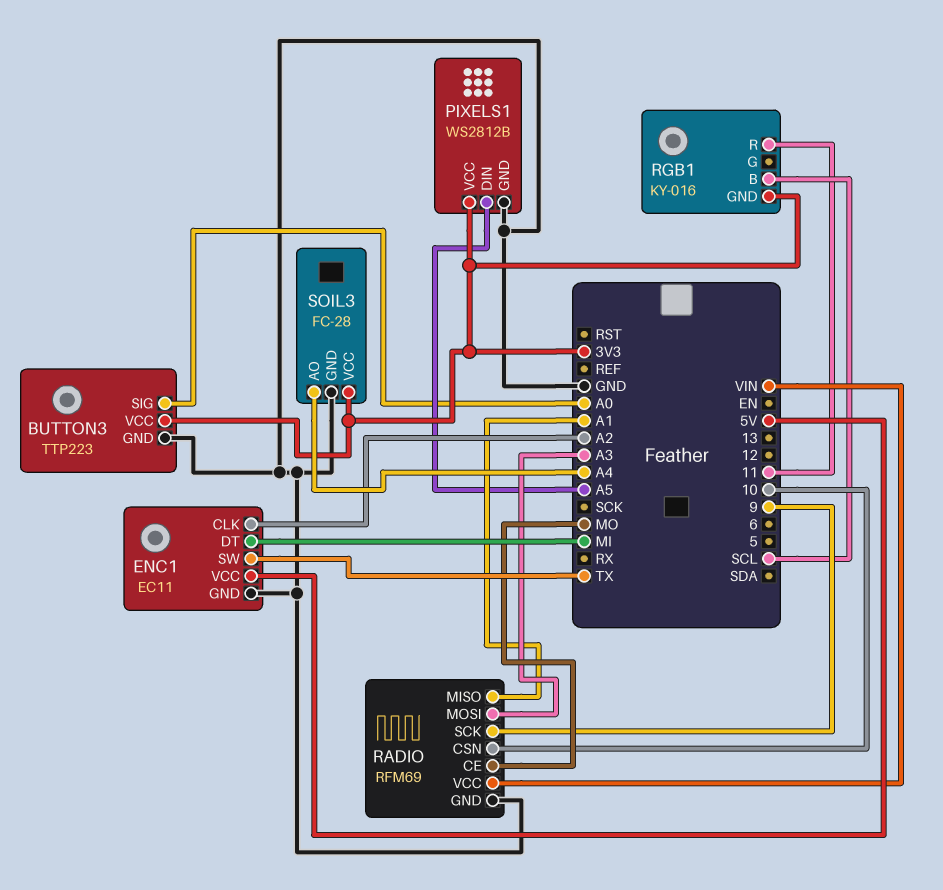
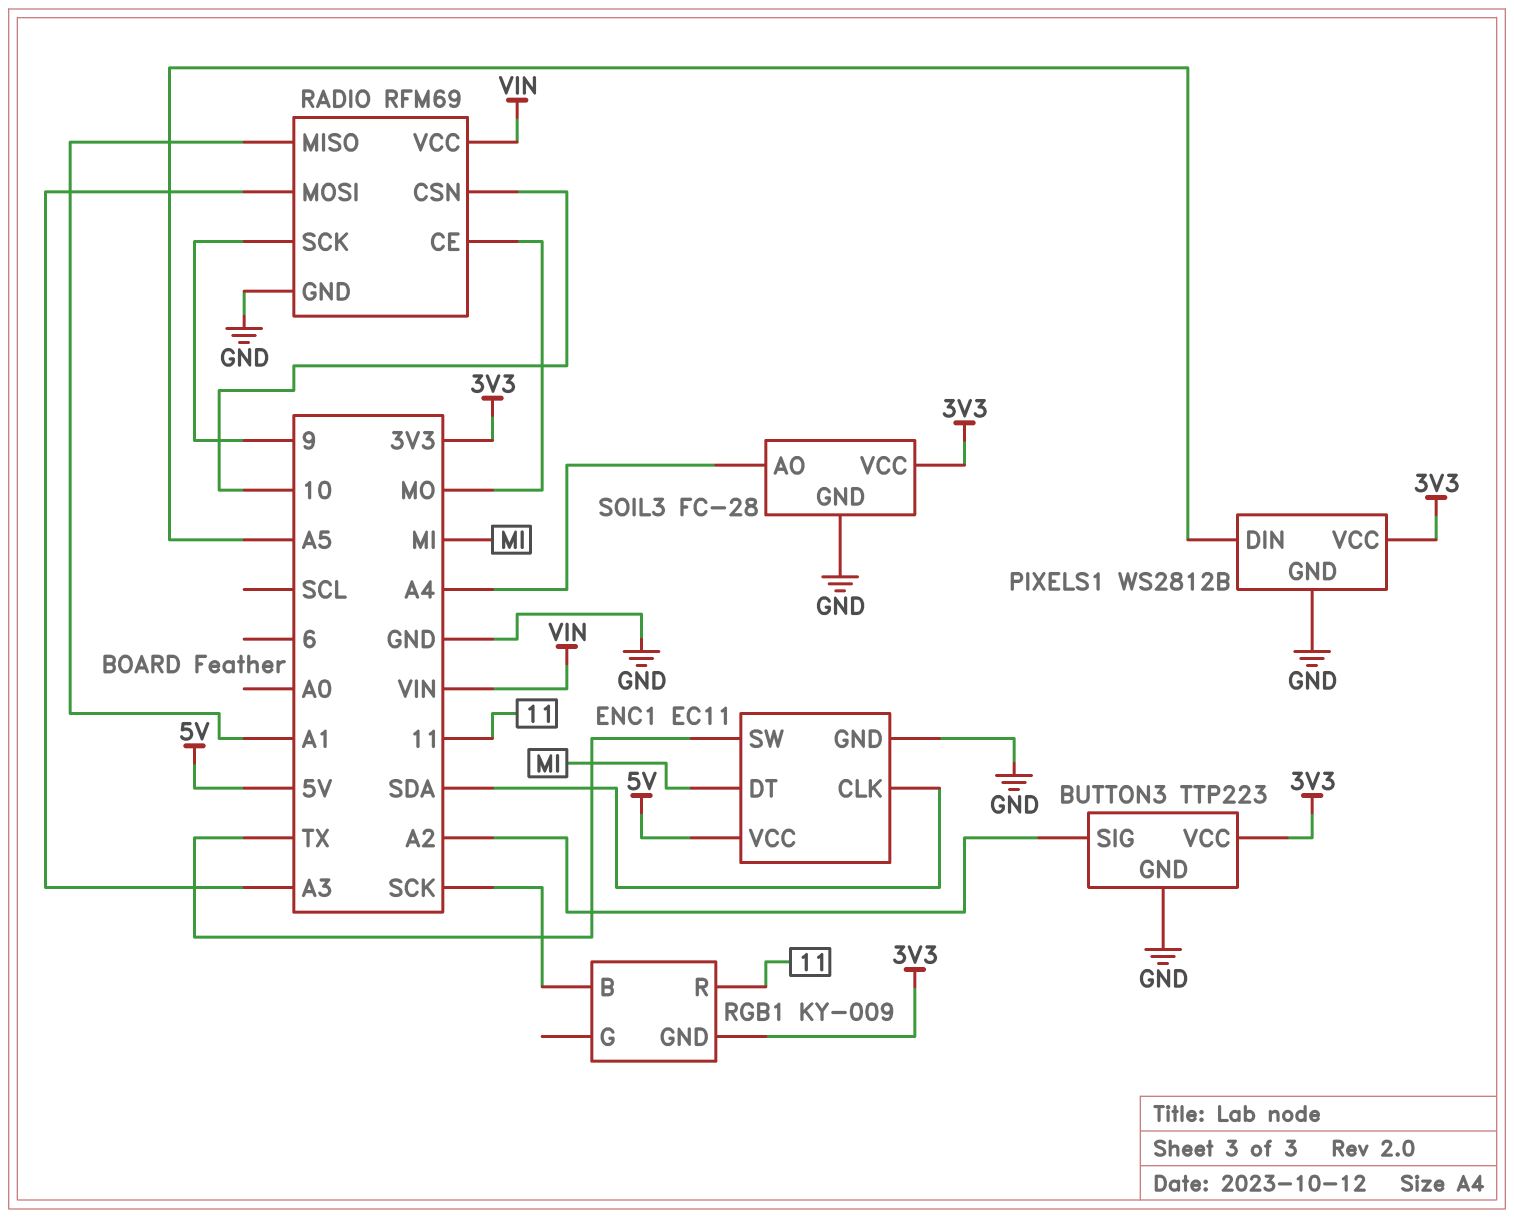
BUTTON3 pin SIG: A0 -> A2
ENC1 pin CLK: A2 -> SDA
RGB1: KY-016 -> KY-009
RGB1 pin B: SCL -> SCK

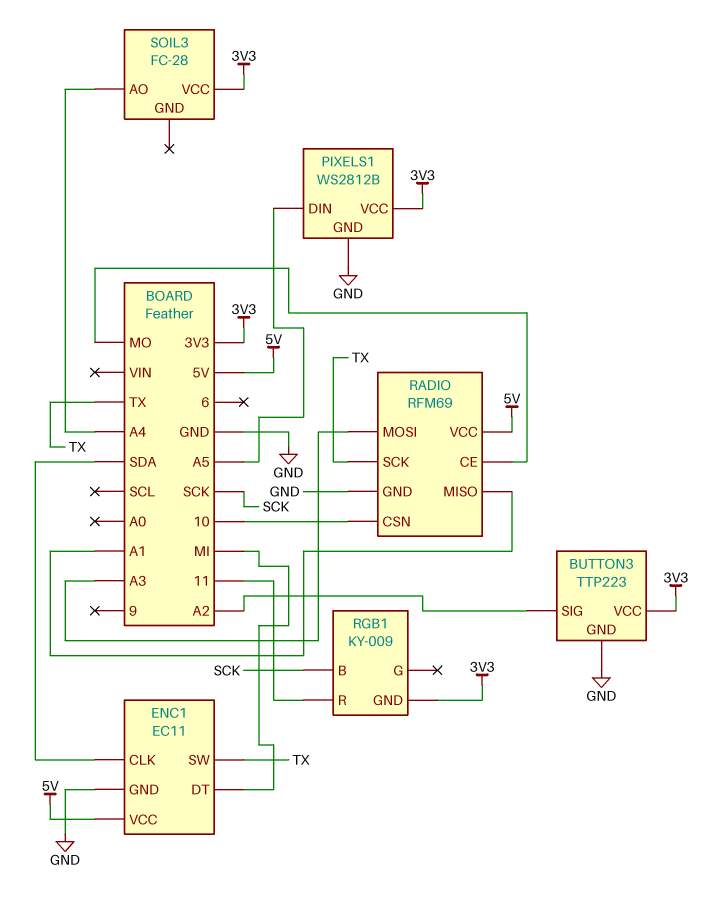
RADIO pin SCK: 9 -> TX
RADIO pin VCC: VIN -> 5V
SOIL3 pin GND: GND -> none

